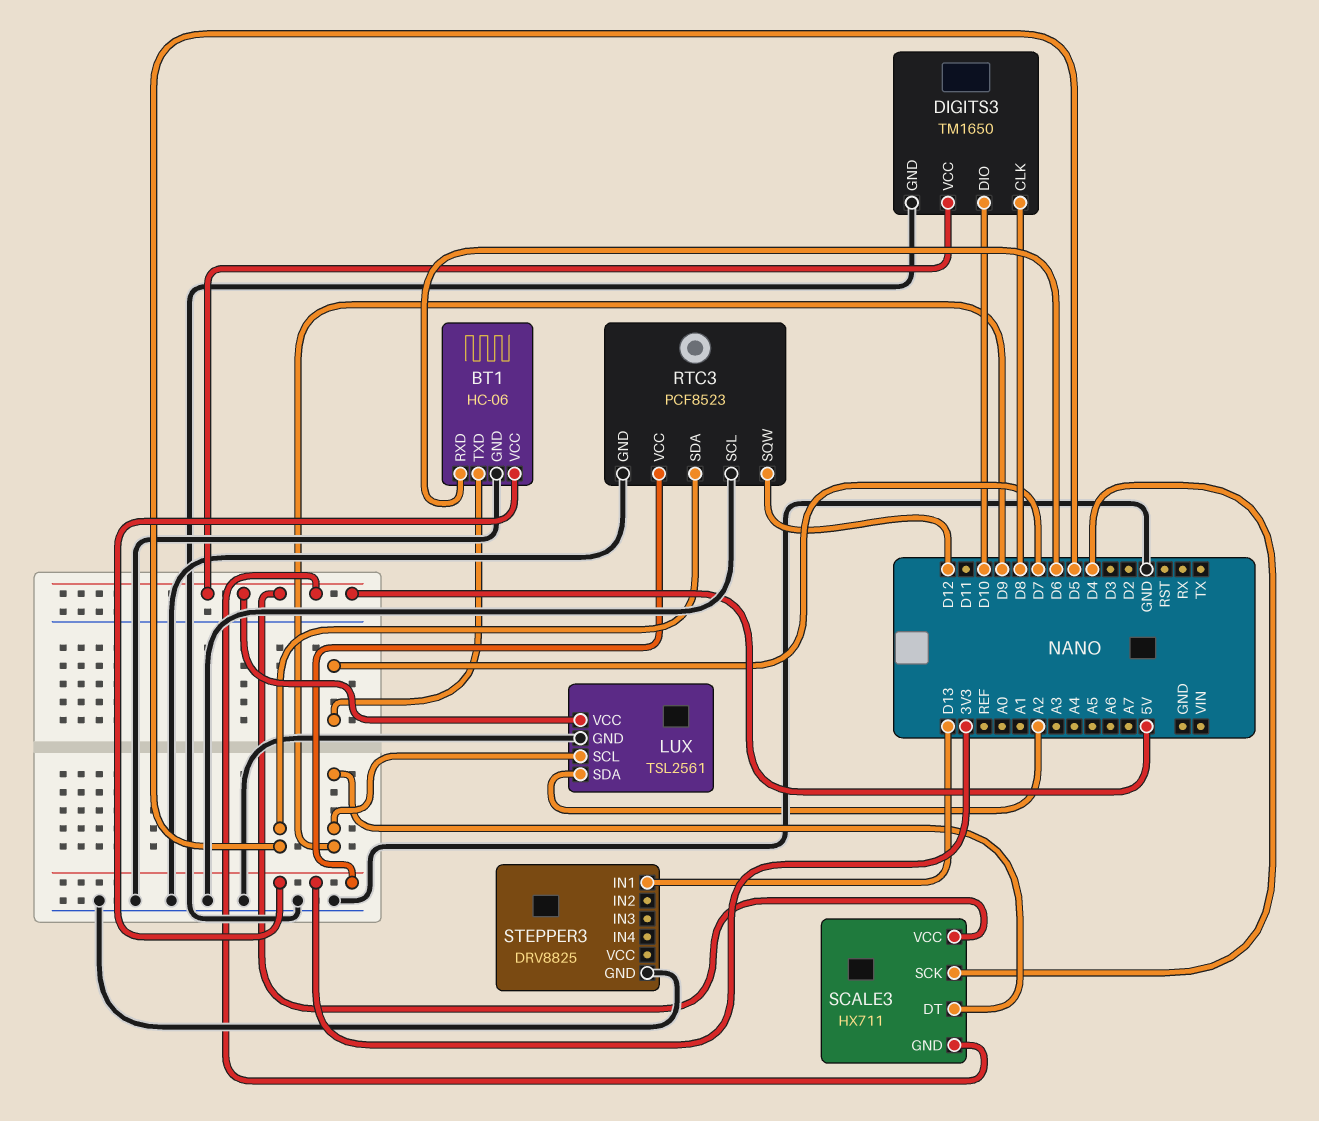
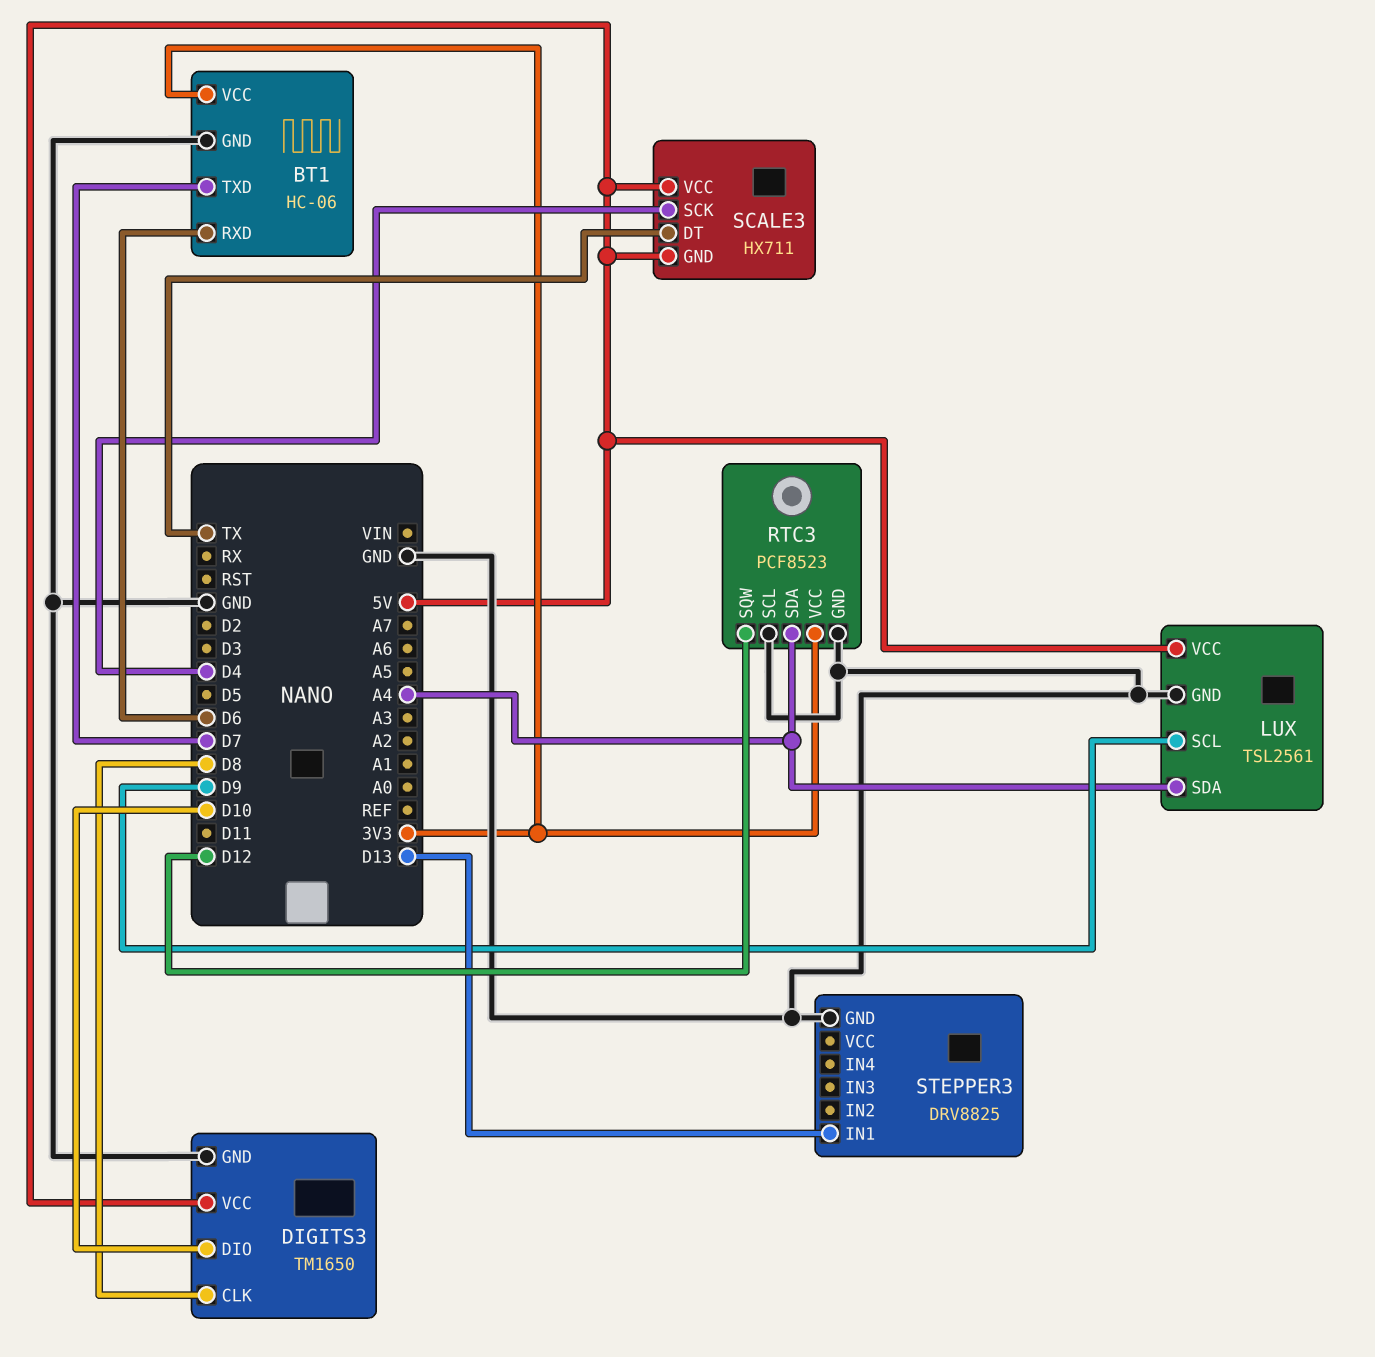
LUX pin SDA: A2 -> A4
RTC3 pin SDA: D5 -> A4
SCALE3 pin DT: D9 -> TX

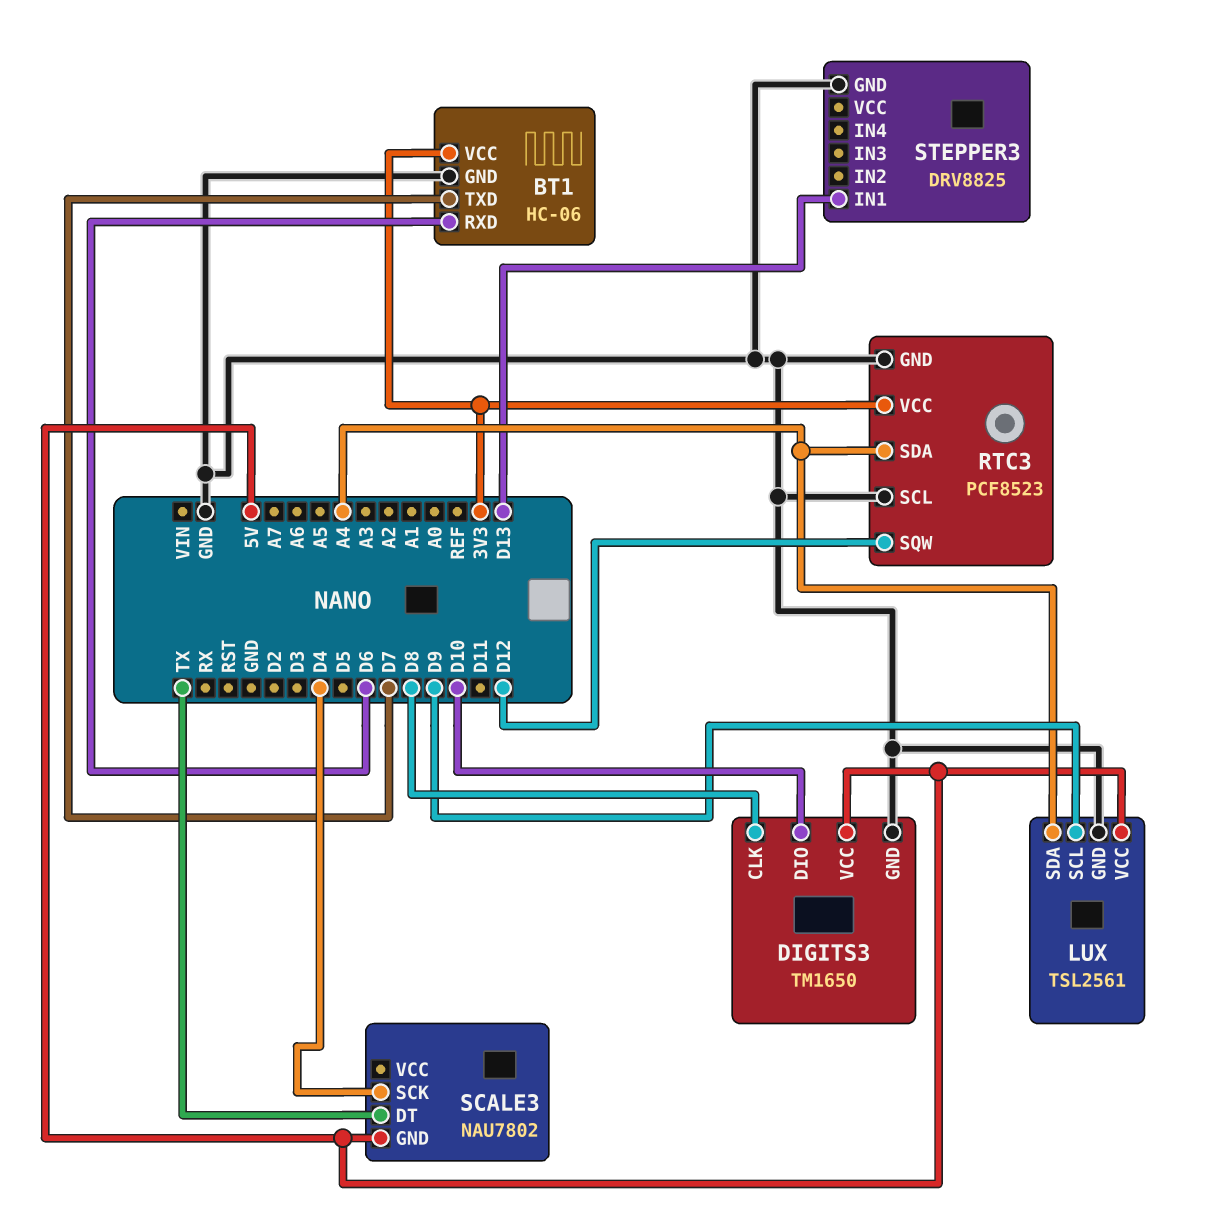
SCALE3: HX711 -> NAU7802
SCALE3 pin VCC: 5V -> none

